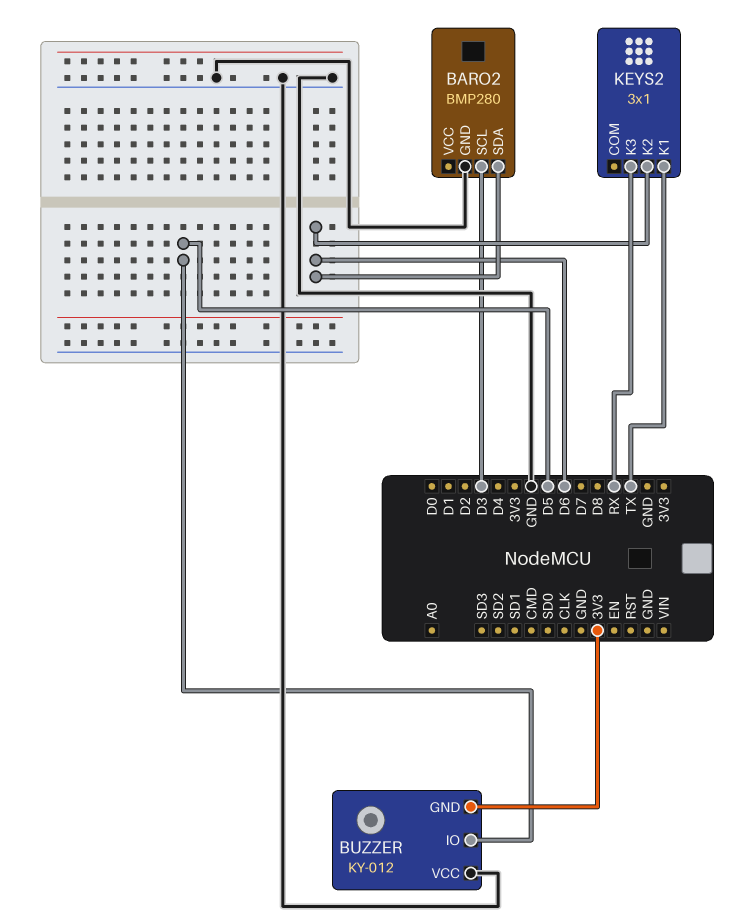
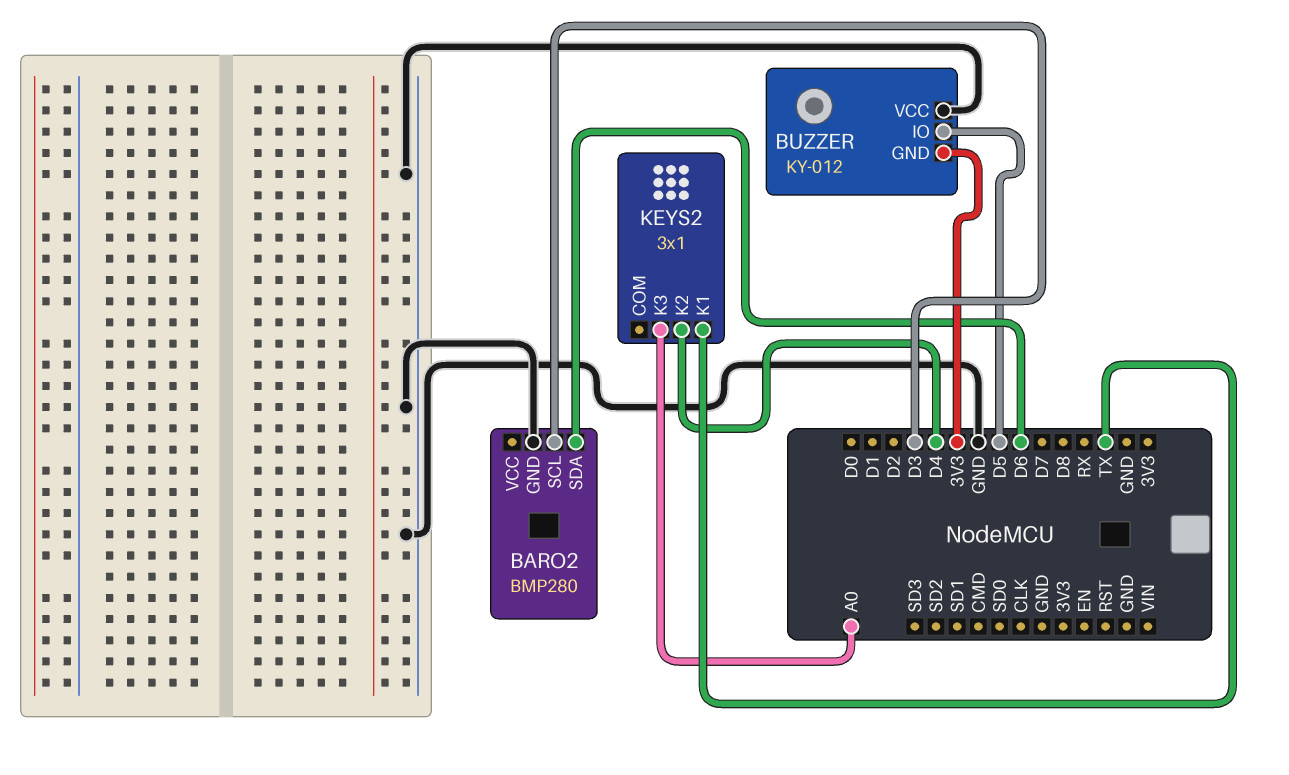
KEYS2 pin K2: D6 -> D4
KEYS2 pin K3: RX -> A0

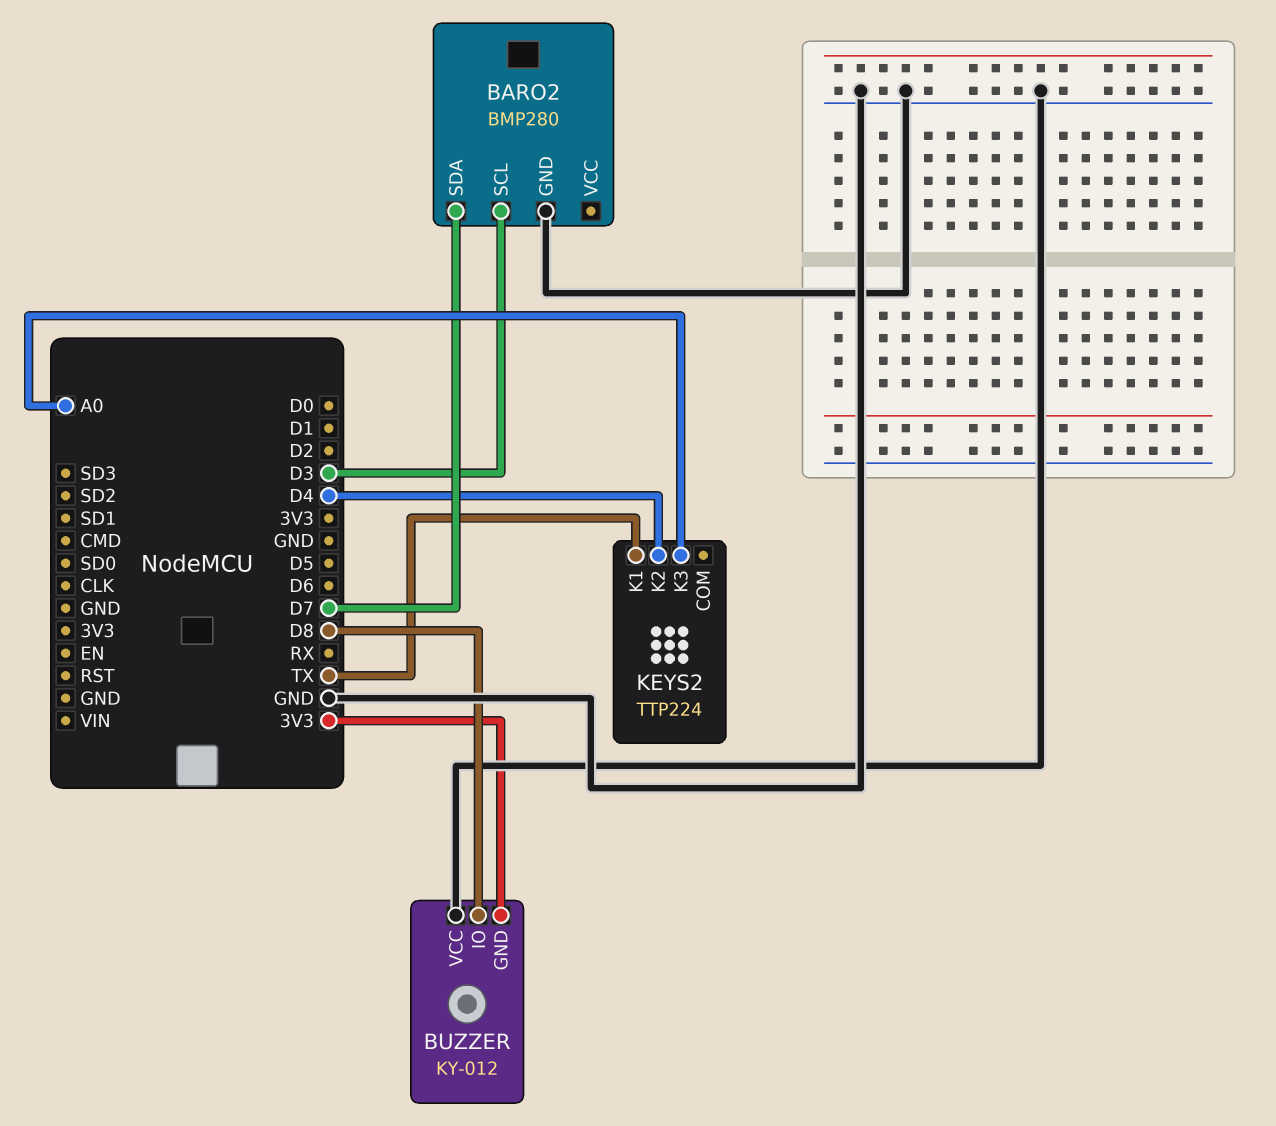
BARO2 pin SDA: D6 -> D7
BUZZER pin IO: D5 -> D8
KEYS2: 3x1 -> TTP224

